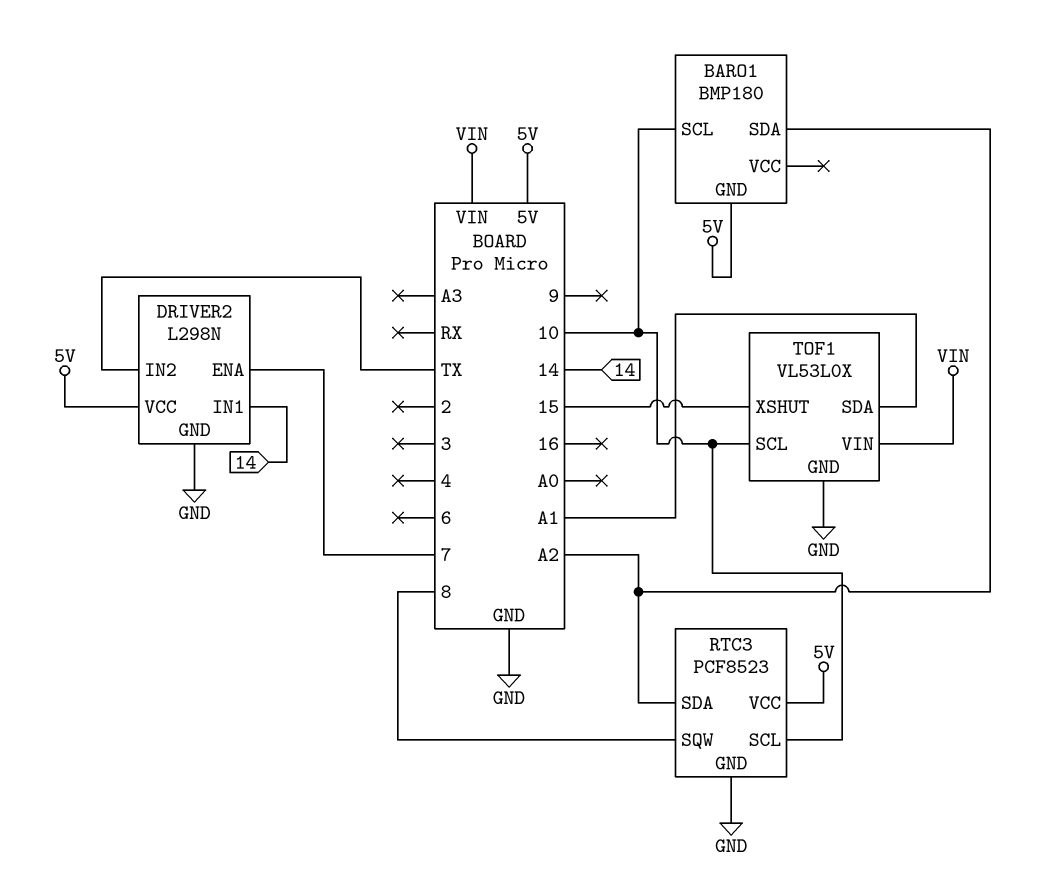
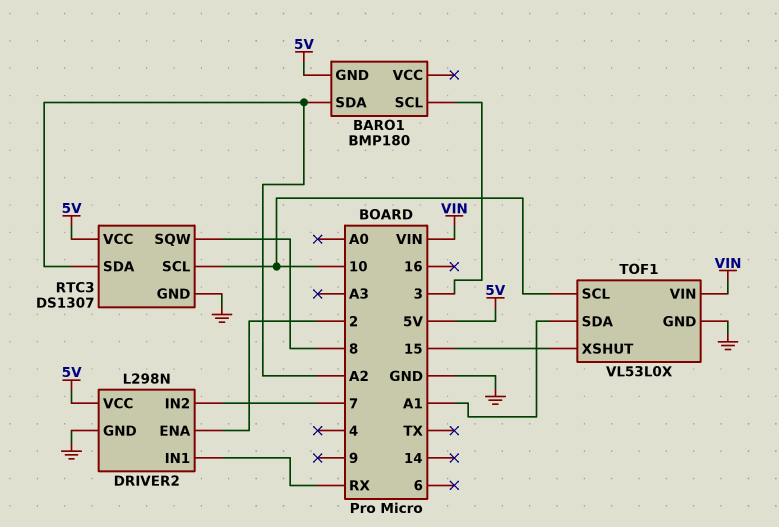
BARO1 pin SCL: 10 -> 3
DRIVER2 pin ENA: 7 -> 2
DRIVER2 pin IN1: 14 -> RX
DRIVER2 pin IN2: TX -> 7
RTC3: PCF8523 -> DS1307

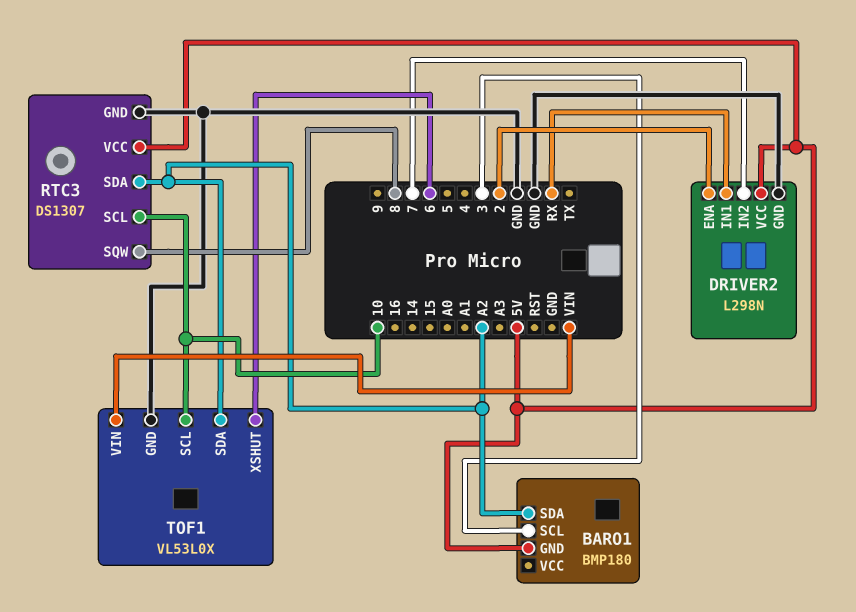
TOF1 pin SDA: A1 -> A2
TOF1 pin XSHUT: 15 -> 6

